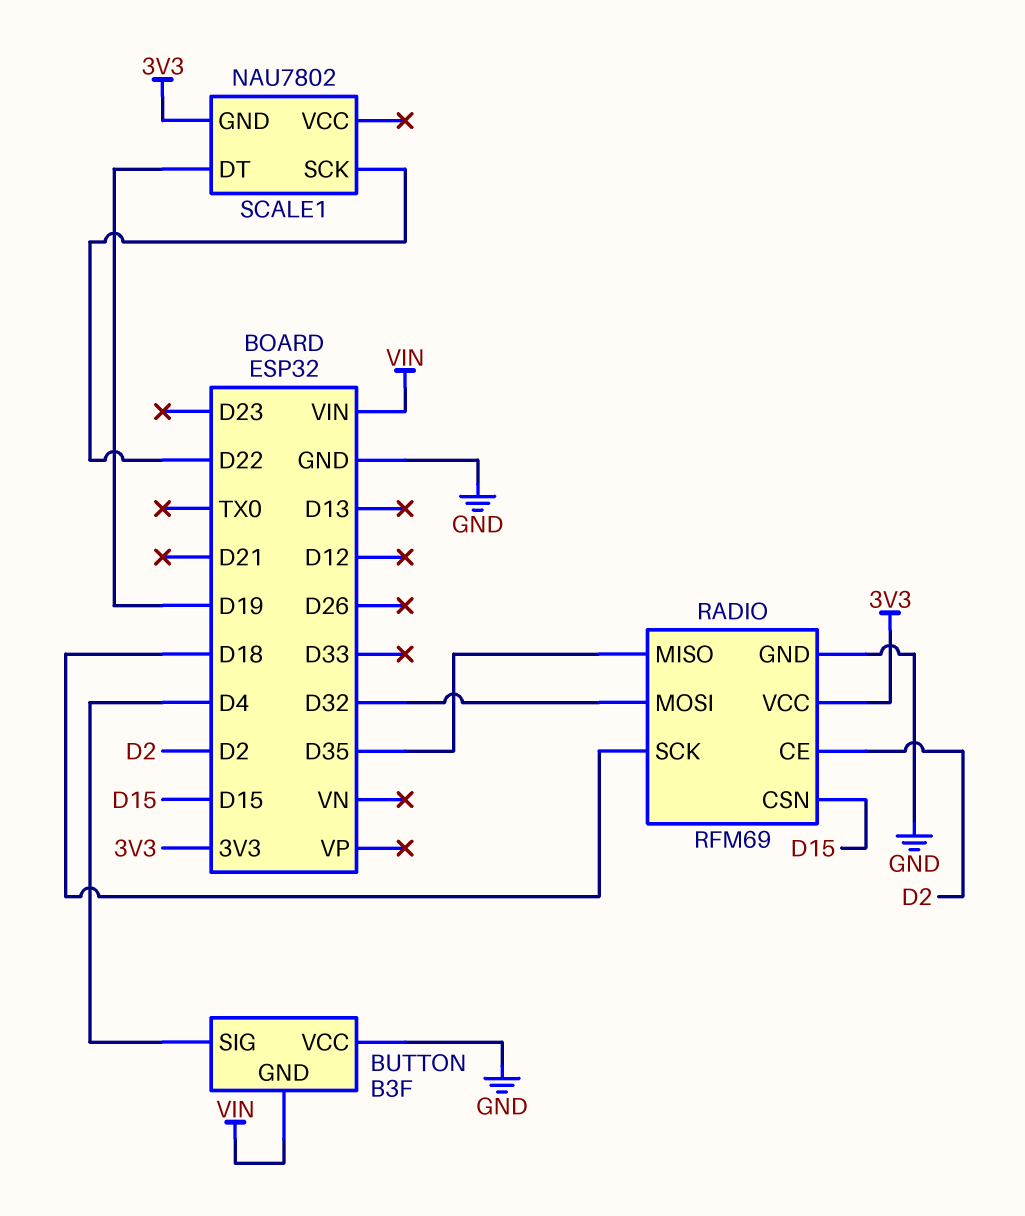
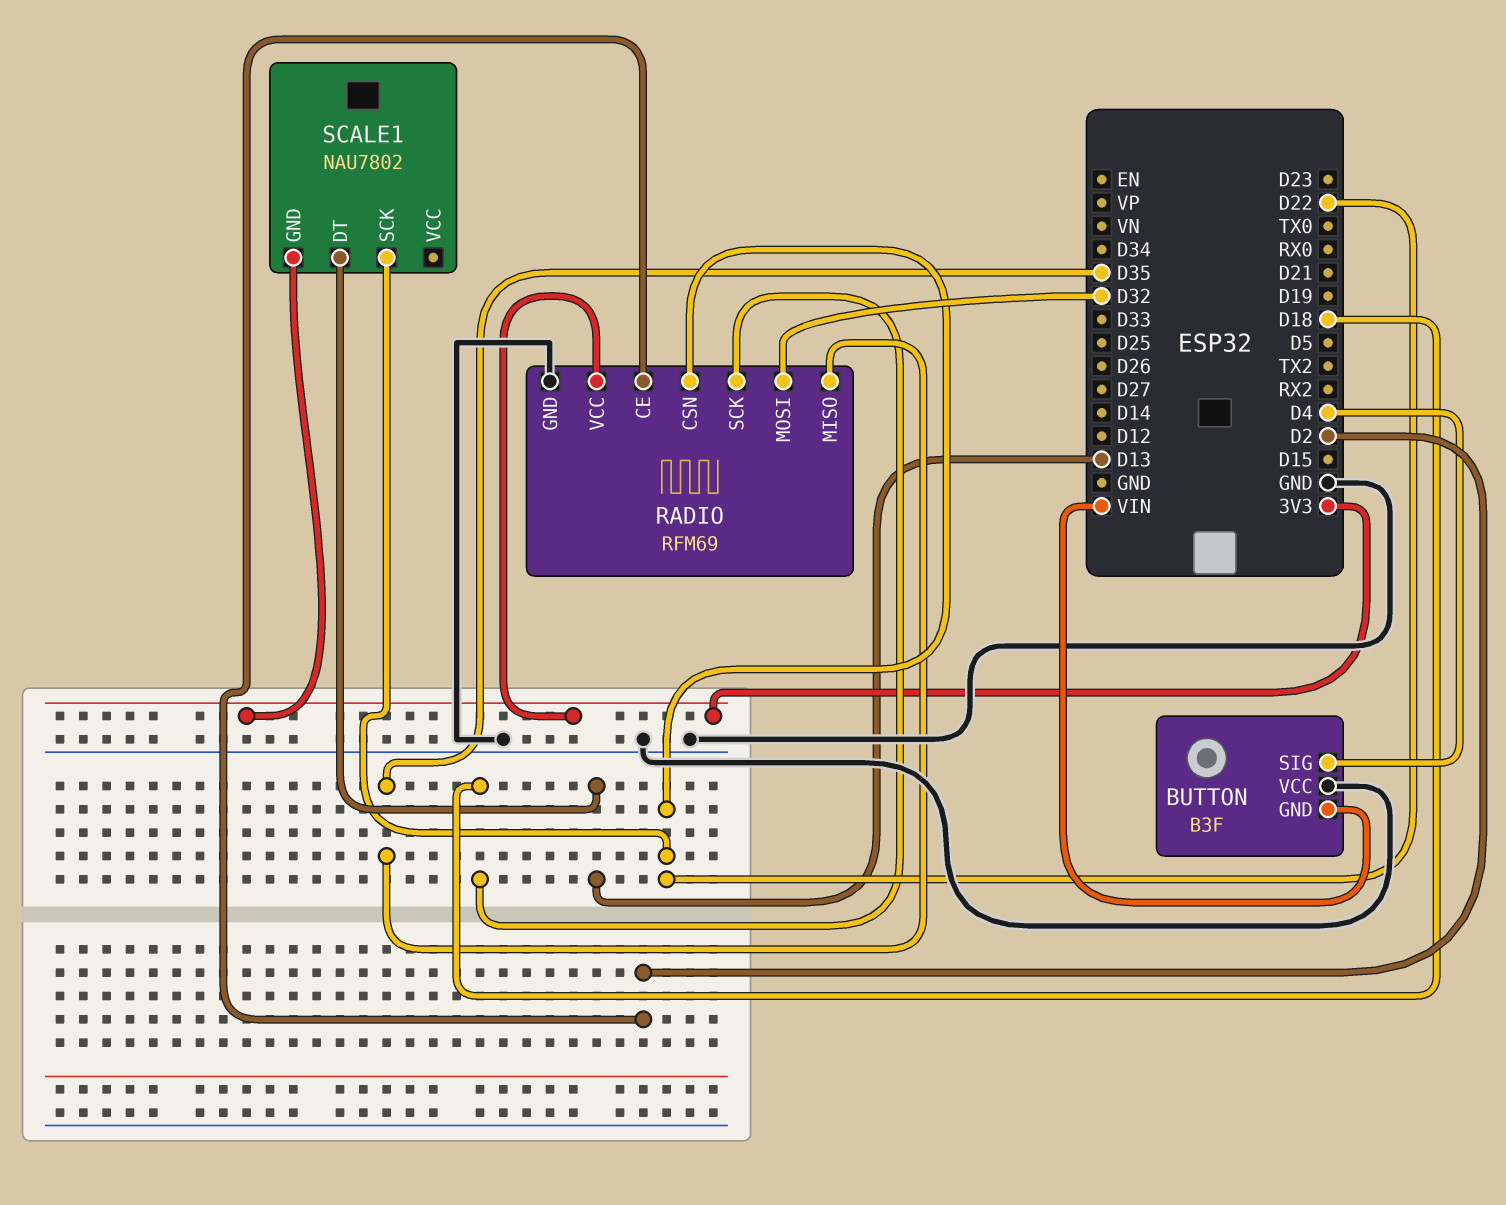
RADIO pin CSN: D15 -> D22
SCALE1 pin DT: D19 -> D13

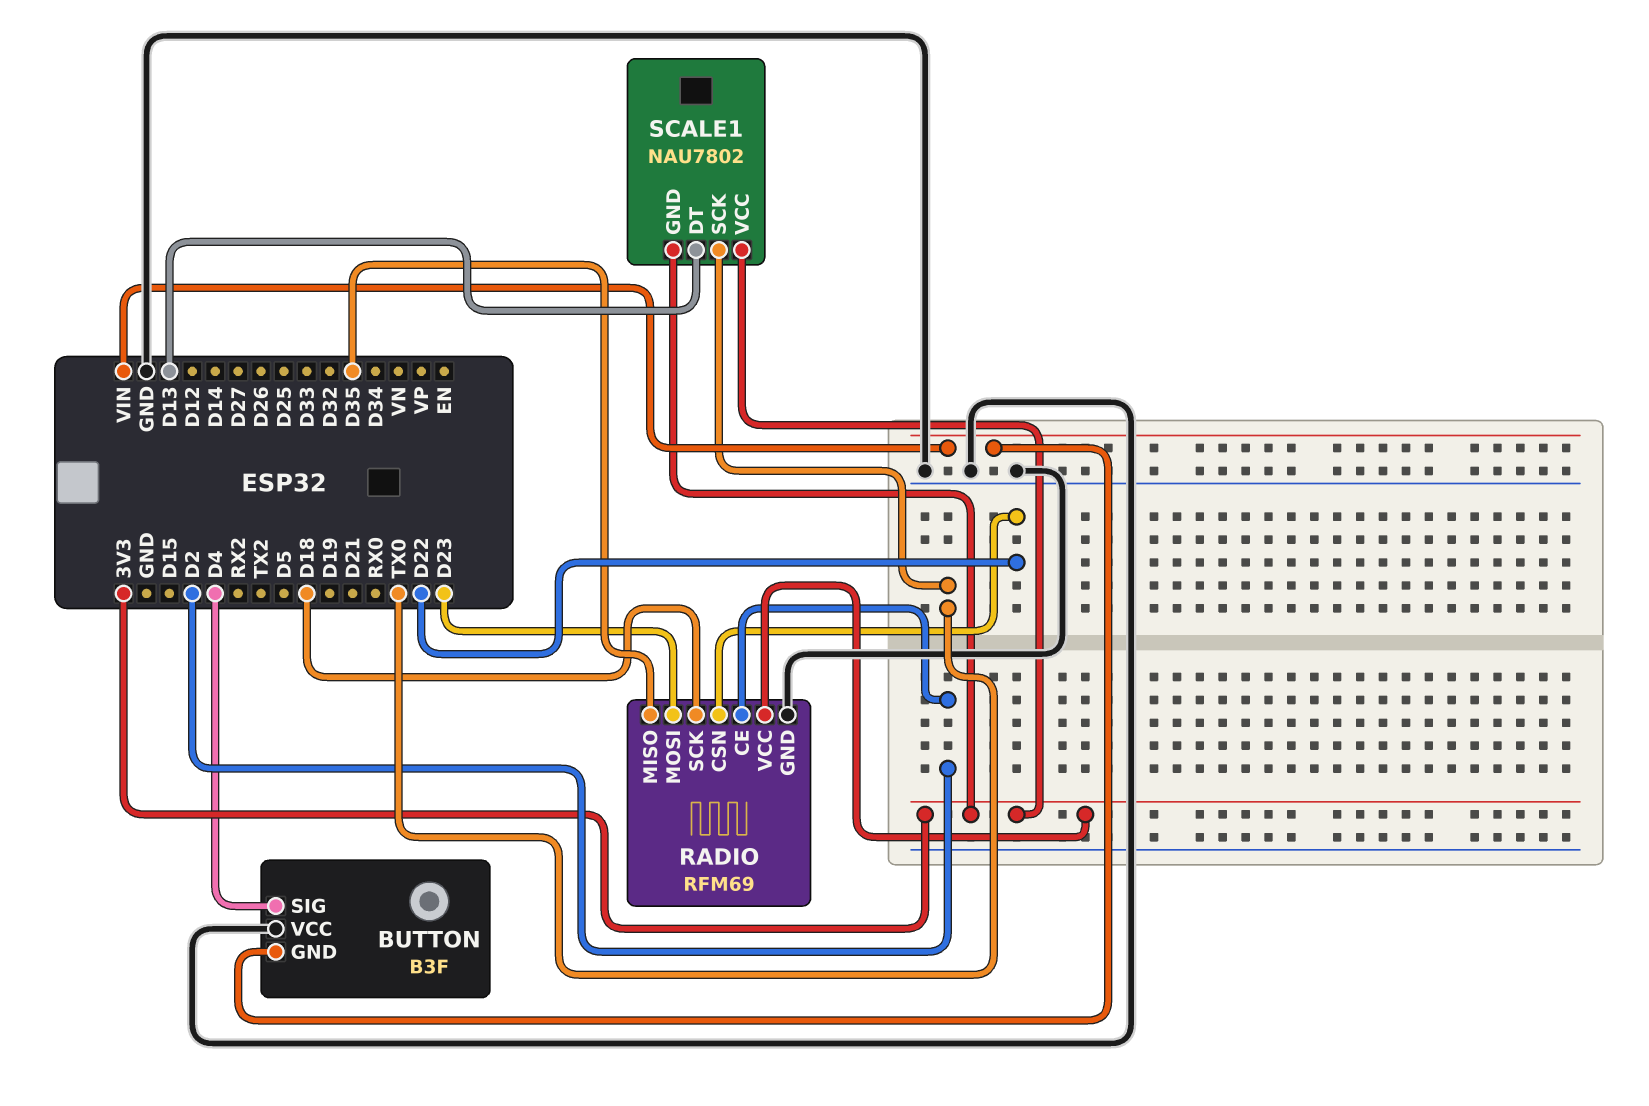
RADIO pin MOSI: D32 -> D23
SCALE1 pin SCK: D22 -> TX0
SCALE1 pin VCC: none -> 3V3

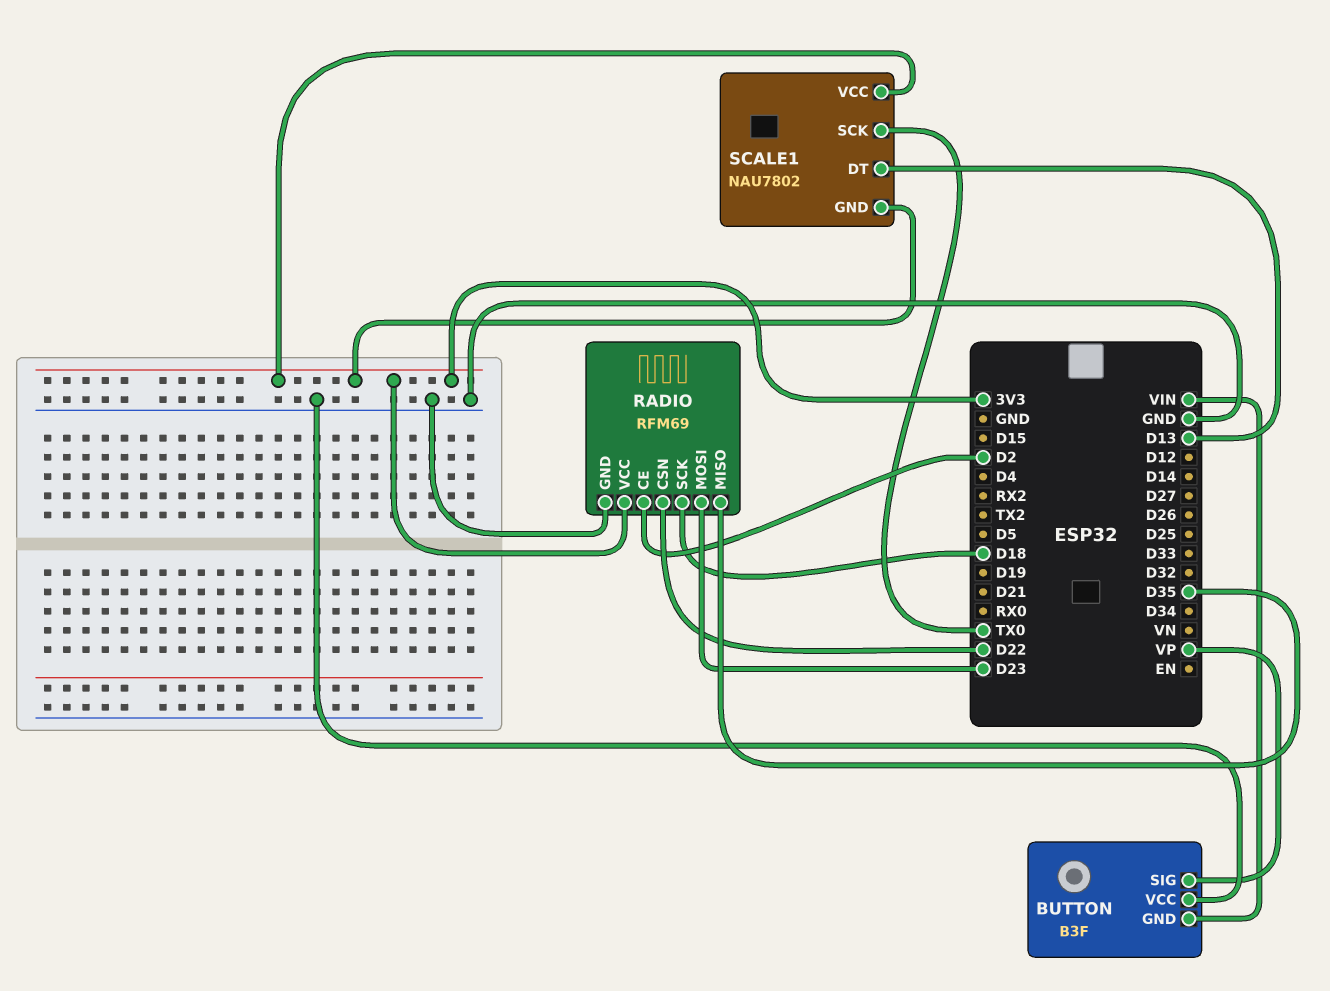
BUTTON pin SIG: D4 -> VP

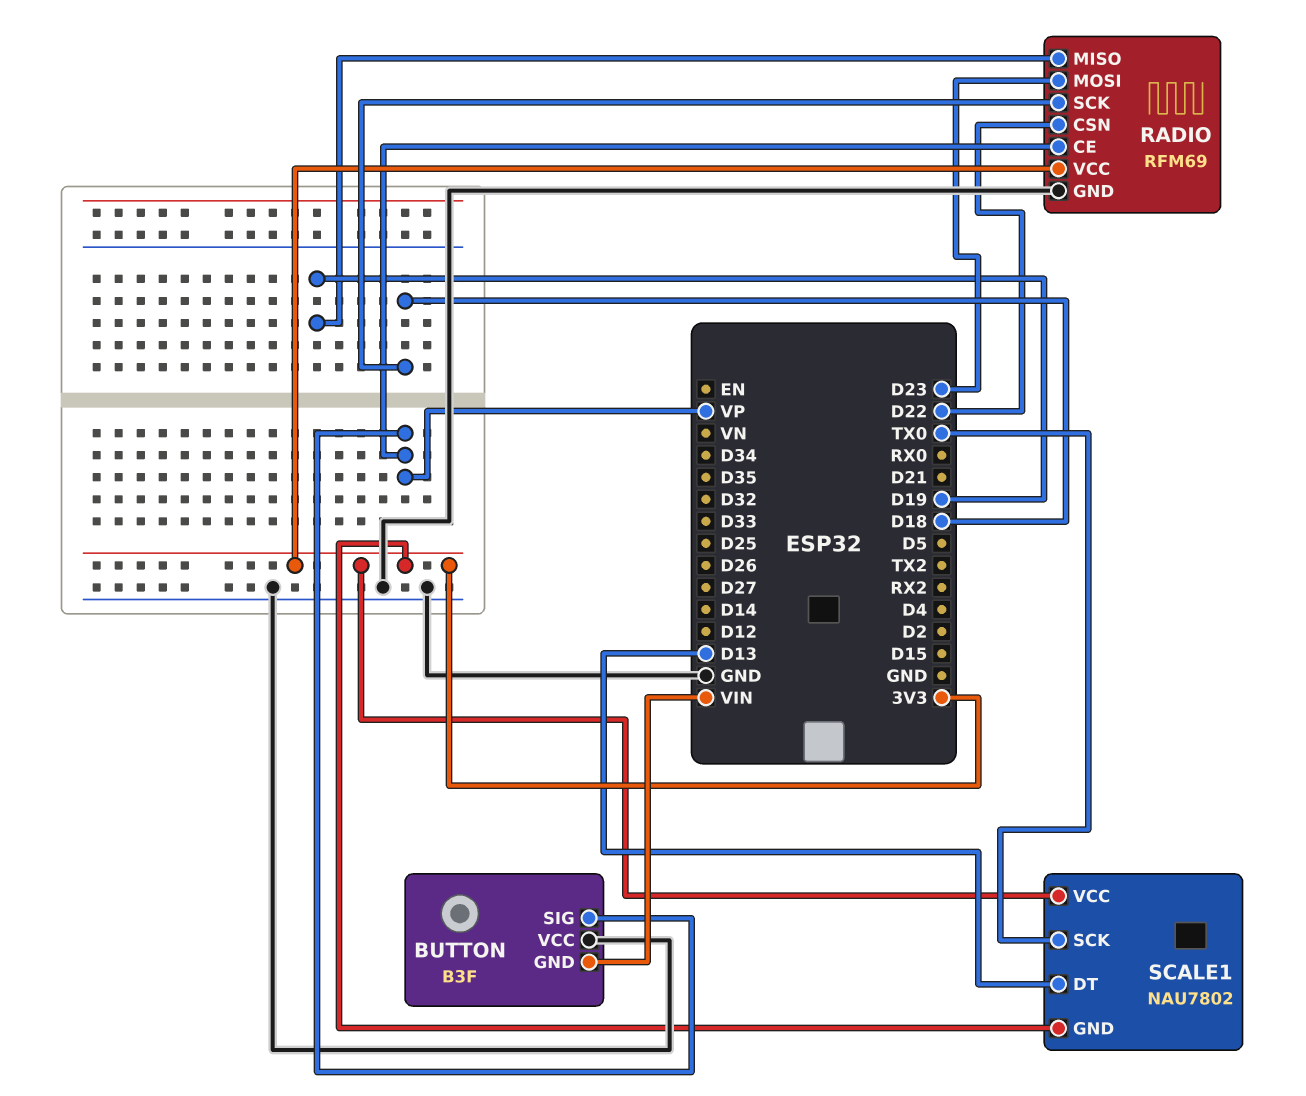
RADIO pin CE: D2 -> VP
RADIO pin MISO: D35 -> D19

